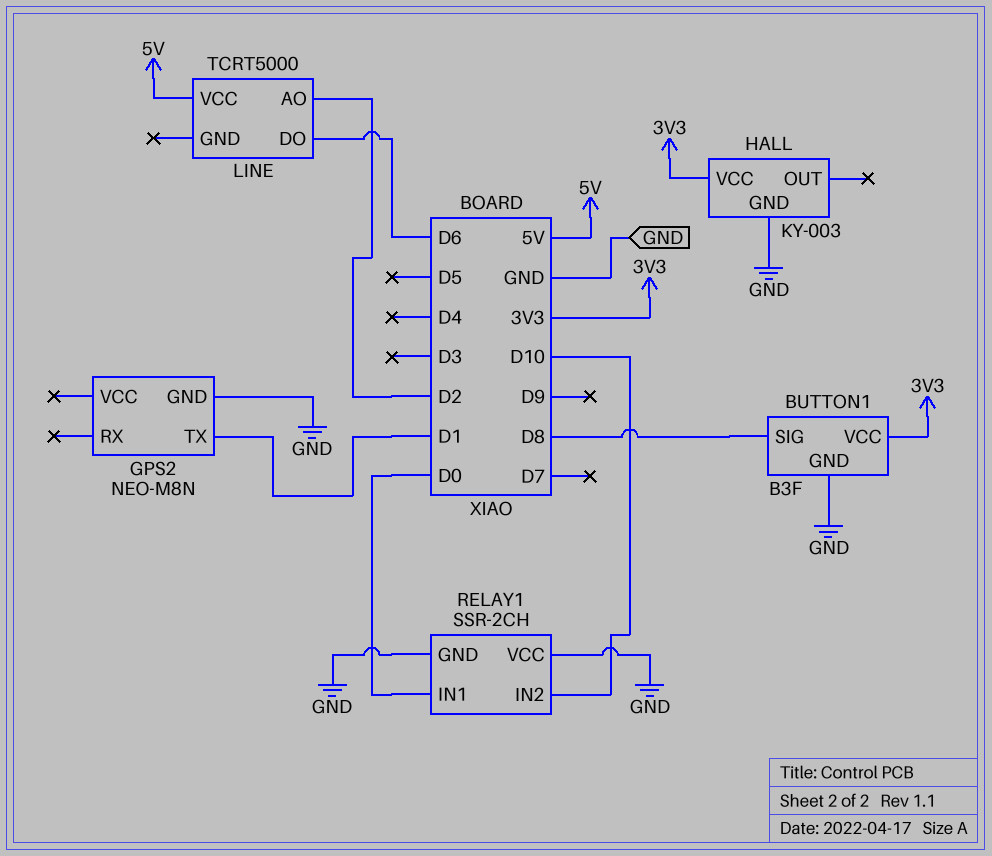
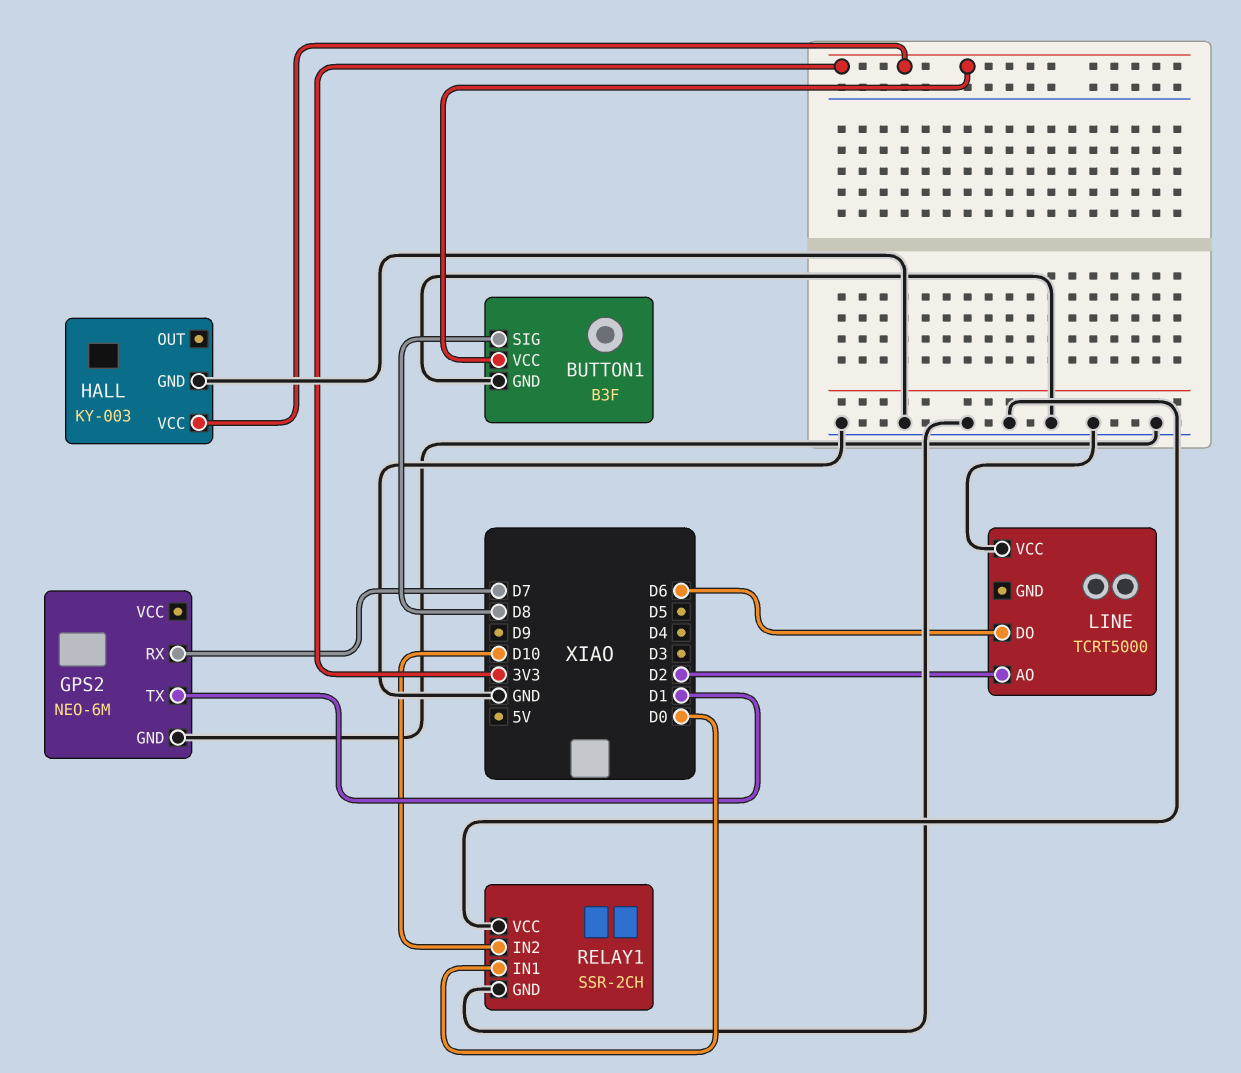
GPS2: NEO-M8N -> NEO-6M
GPS2 pin RX: none -> D7
LINE pin VCC: 5V -> GND

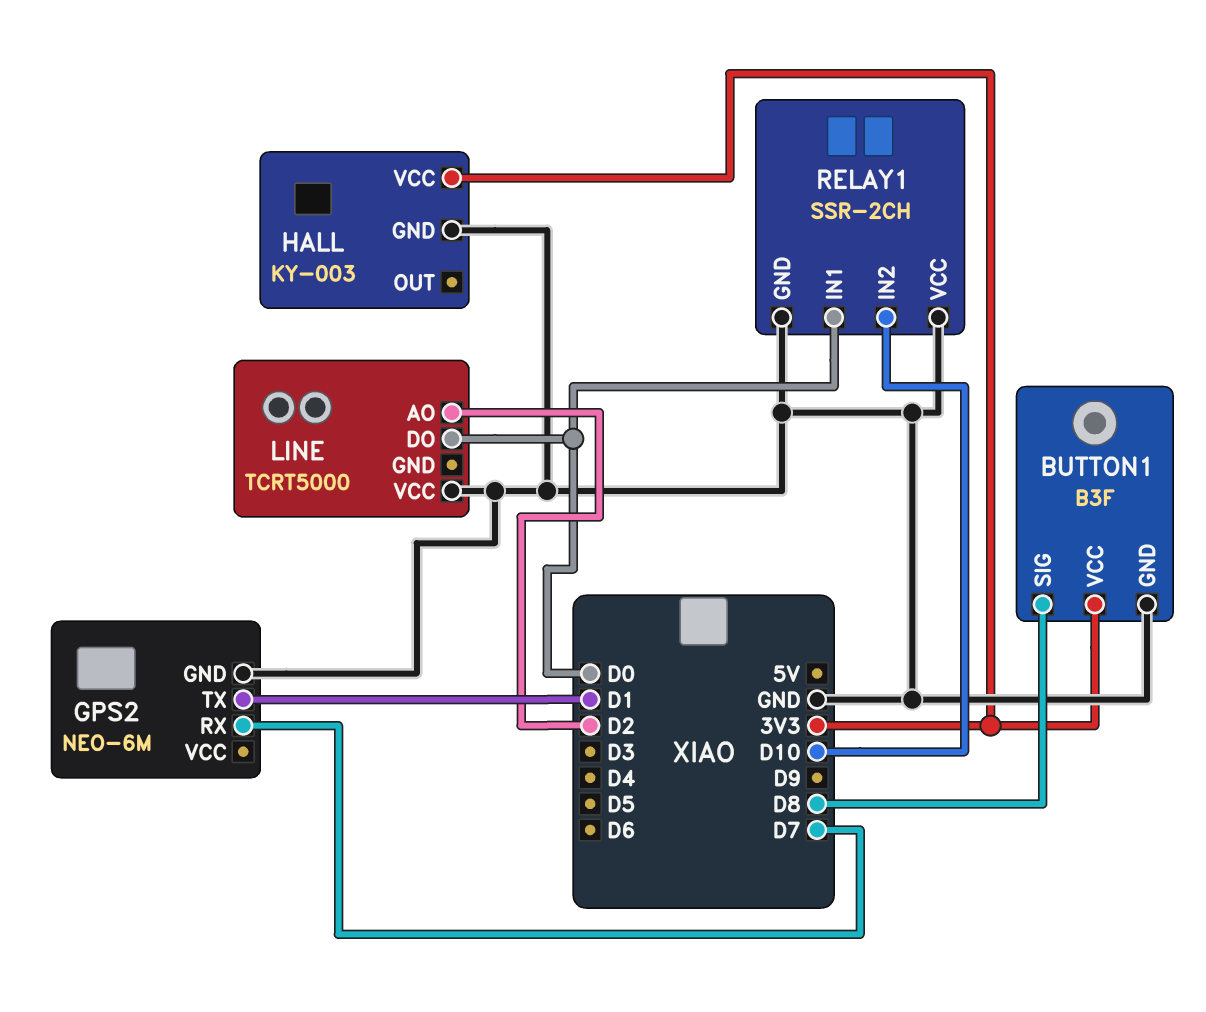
LINE pin DO: D6 -> D0

